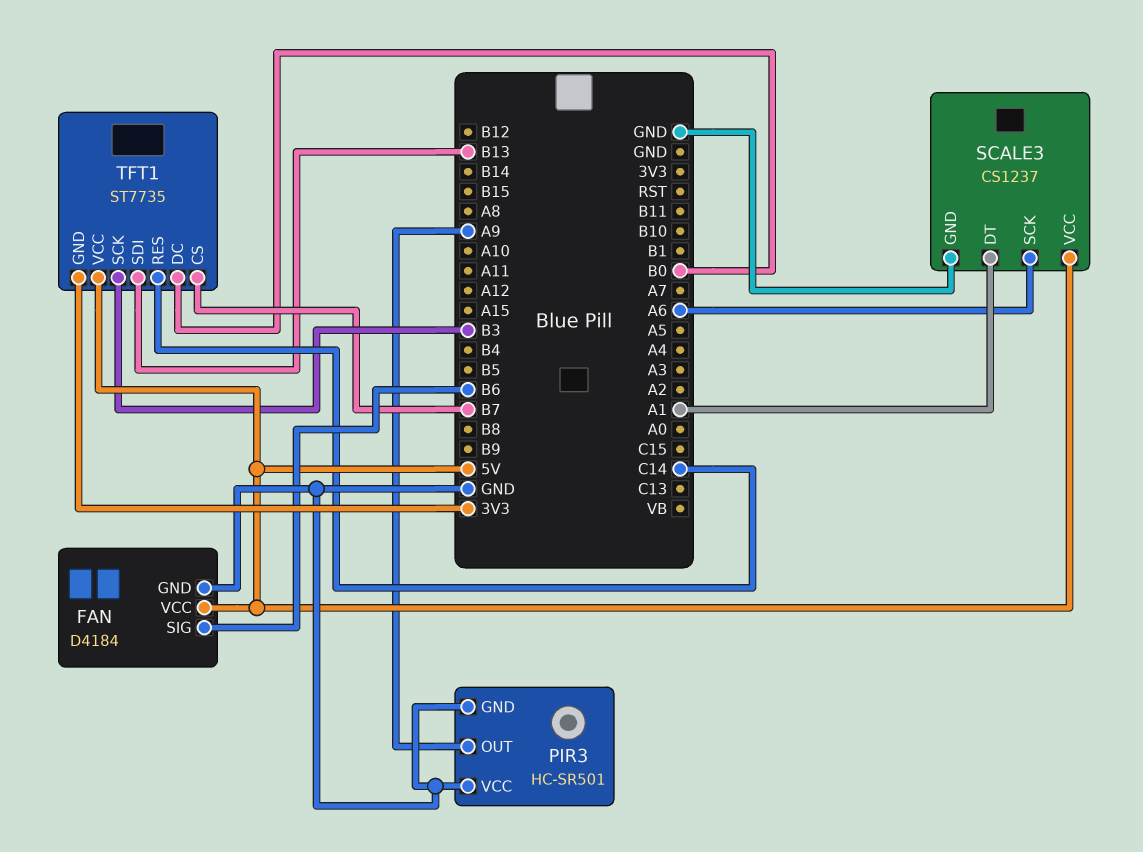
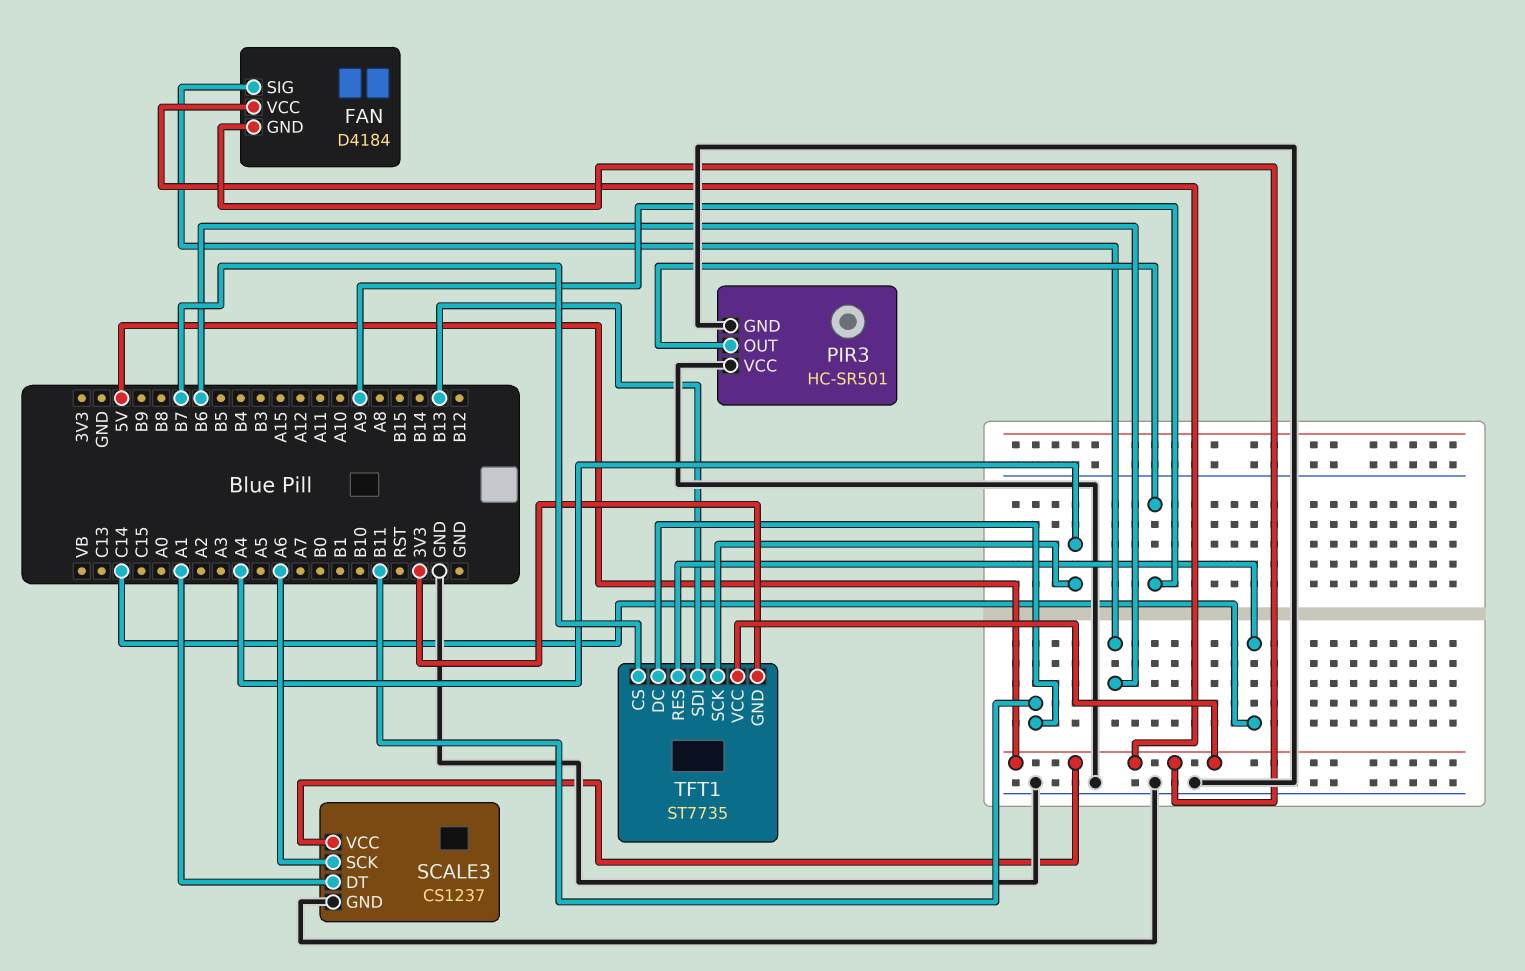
FAN pin GND: GND -> 5V
TFT1 pin DC: B0 -> B11
TFT1 pin SCK: B3 -> A4

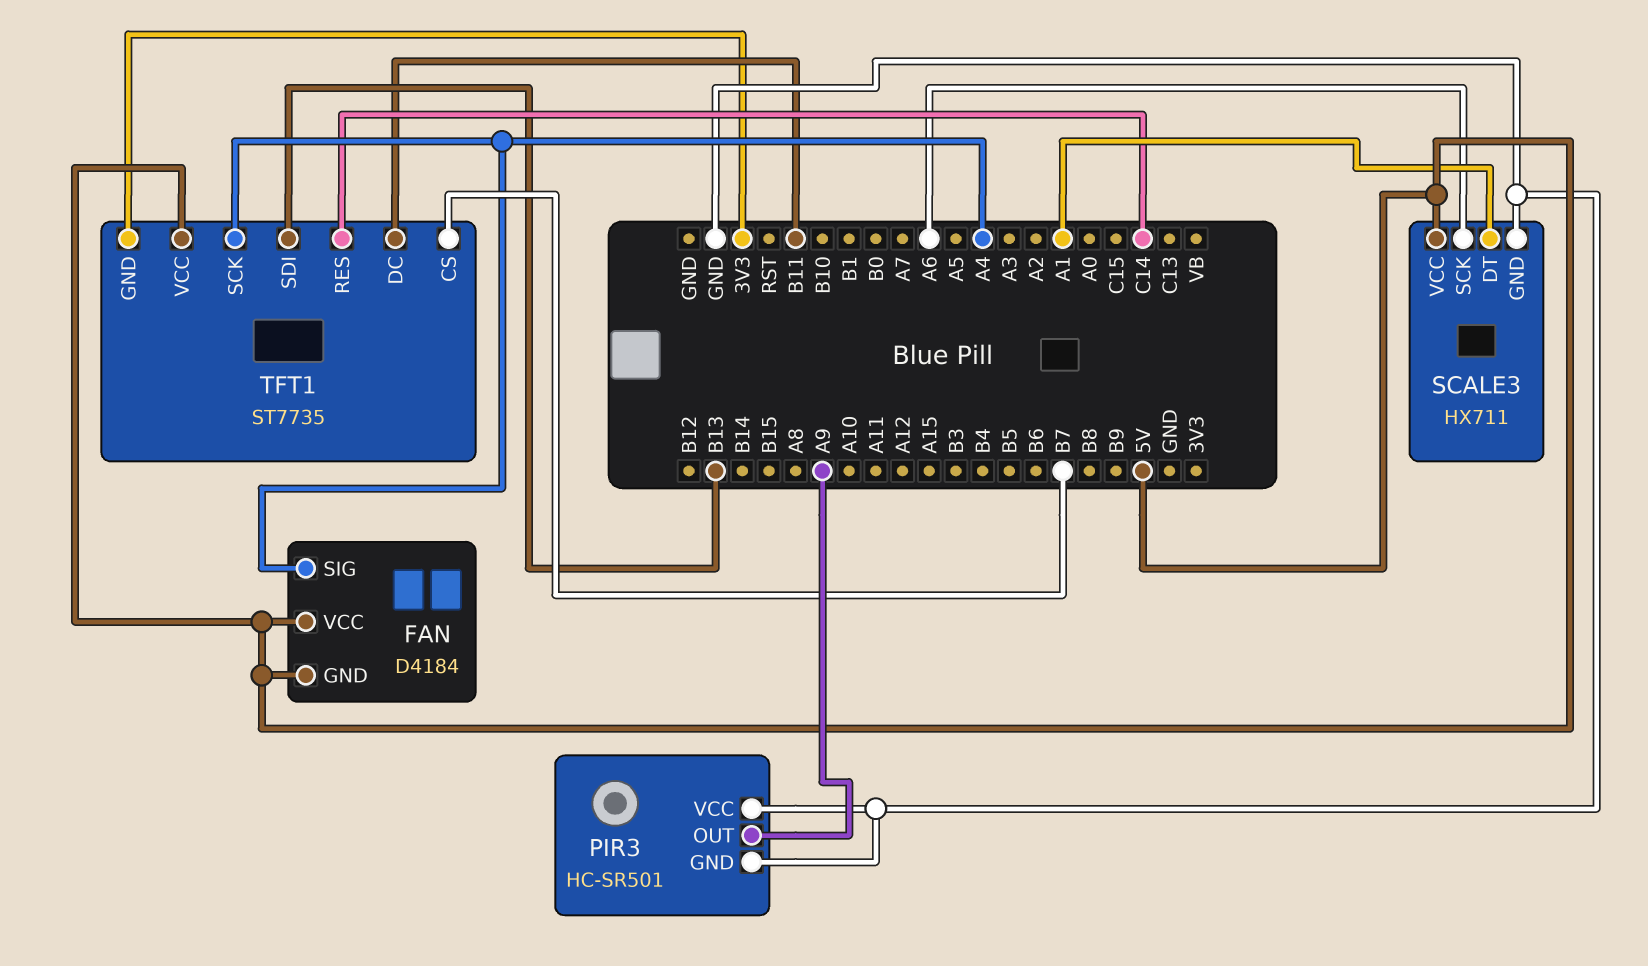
FAN pin SIG: B6 -> A4
SCALE3: CS1237 -> HX711

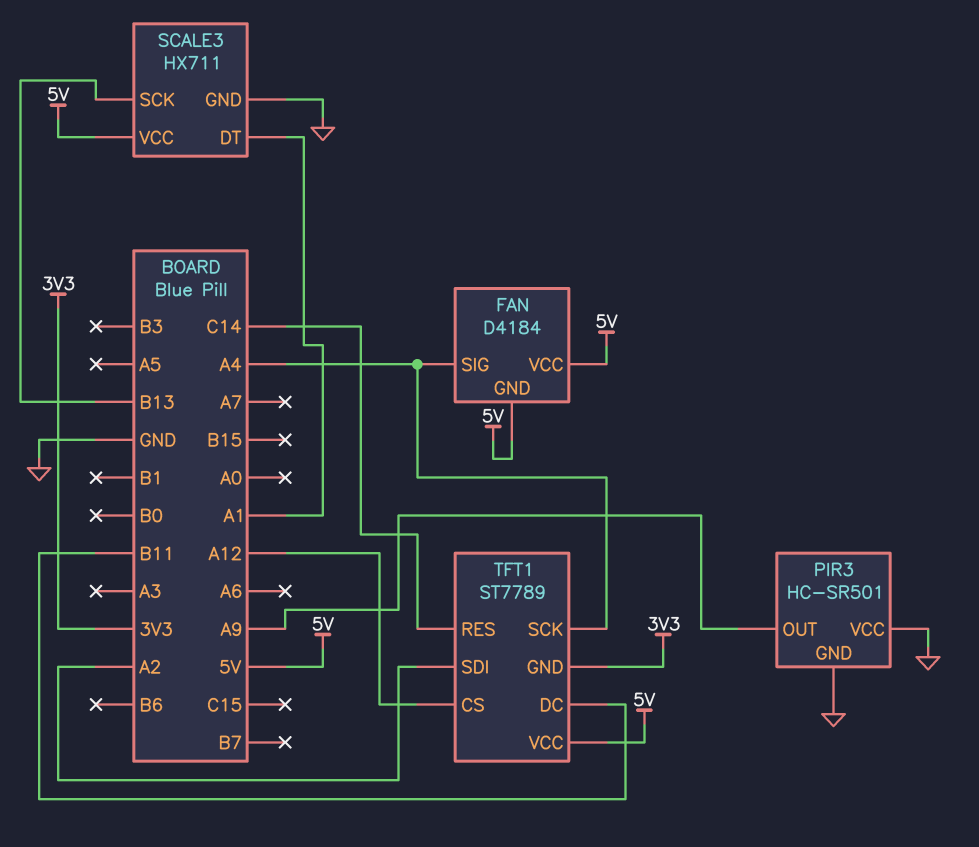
SCALE3 pin SCK: A6 -> B13
TFT1: ST7735 -> ST7789
TFT1 pin CS: B7 -> A12
TFT1 pin SDI: B13 -> A2

